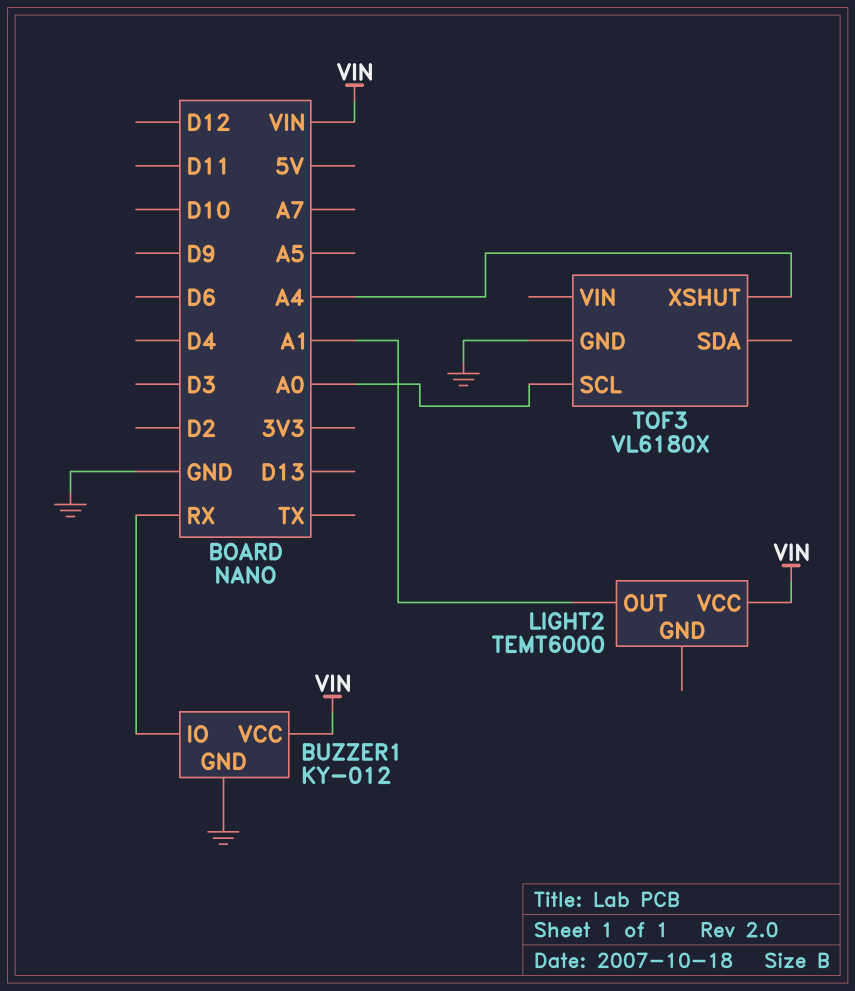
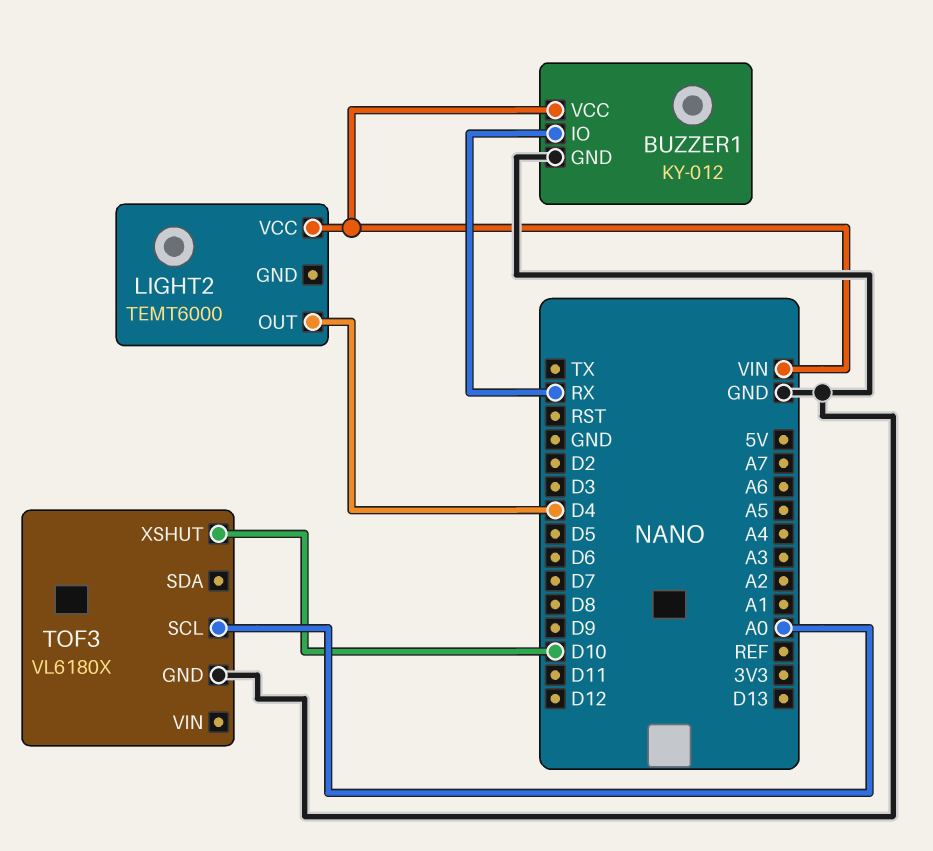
LIGHT2 pin OUT: A1 -> D4
TOF3 pin XSHUT: A4 -> D10

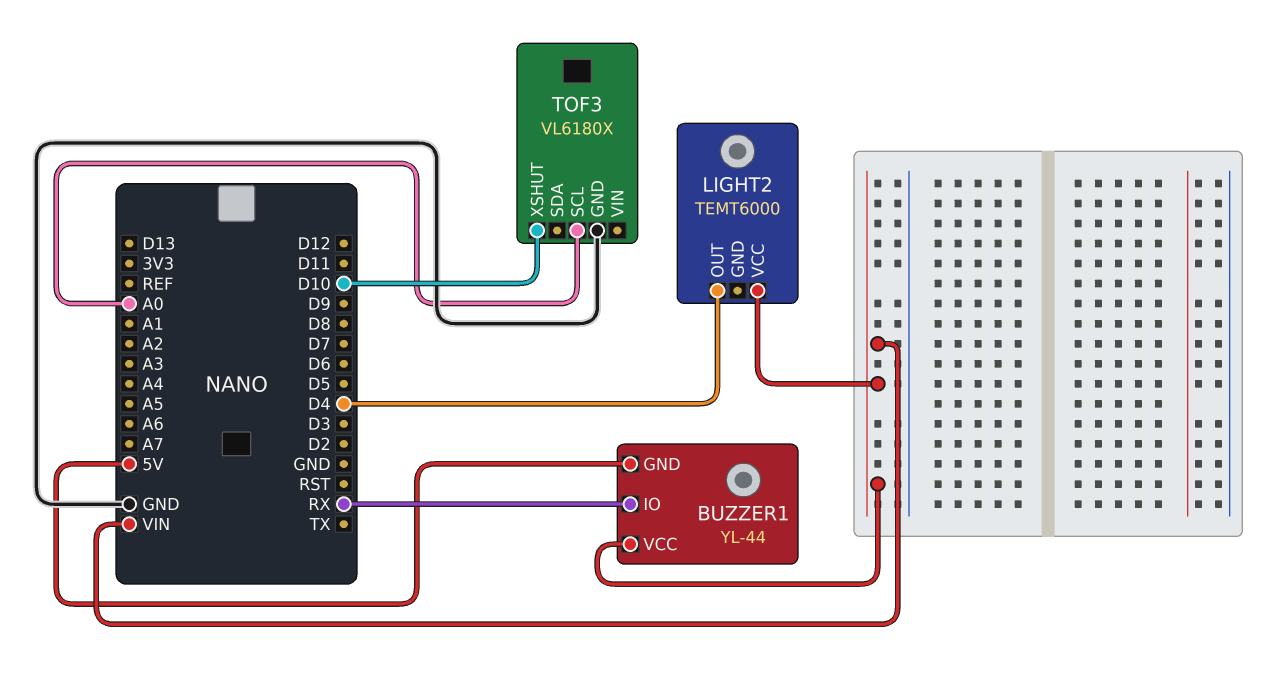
BUZZER1: KY-012 -> YL-44
BUZZER1 pin GND: GND -> 5V

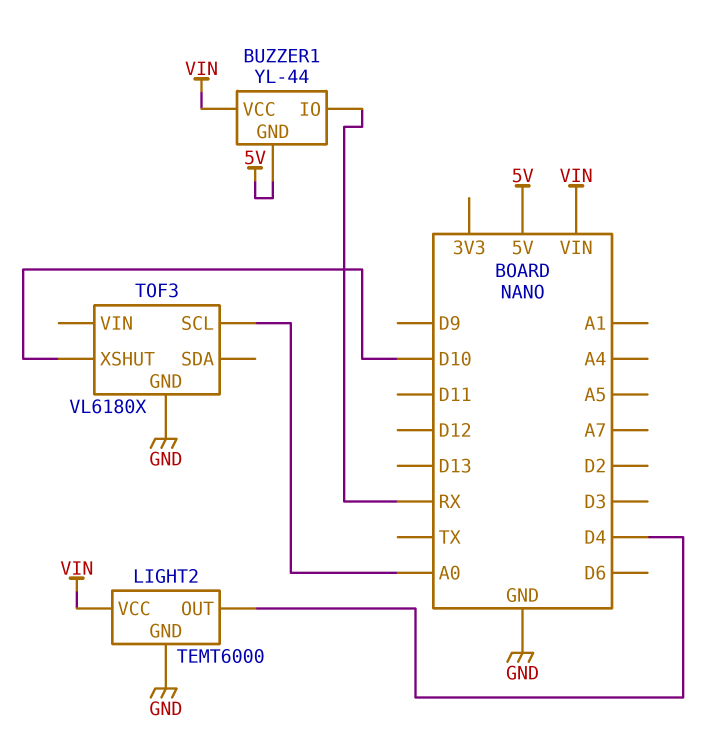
LIGHT2 pin GND: none -> GND

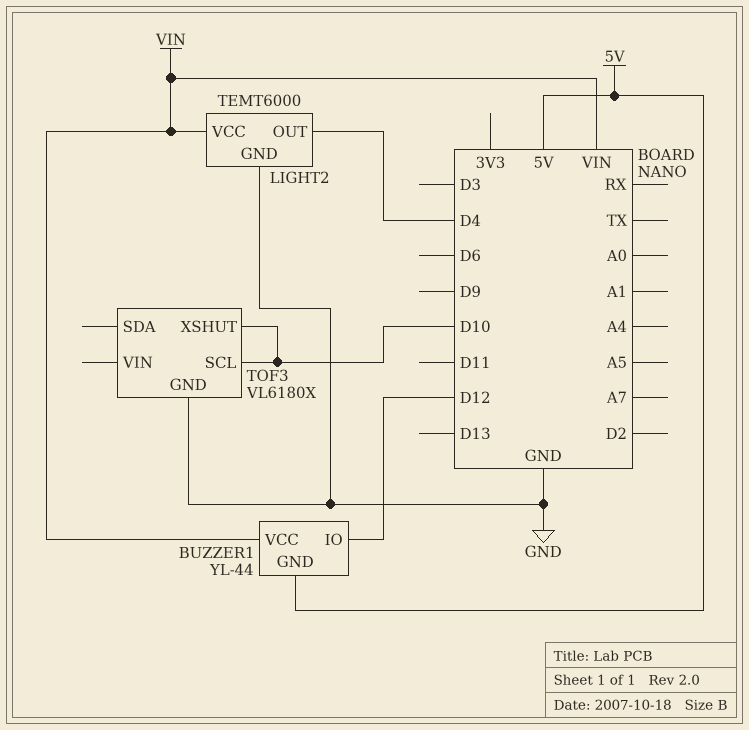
BUZZER1 pin IO: RX -> D12
TOF3 pin SCL: A0 -> D10

